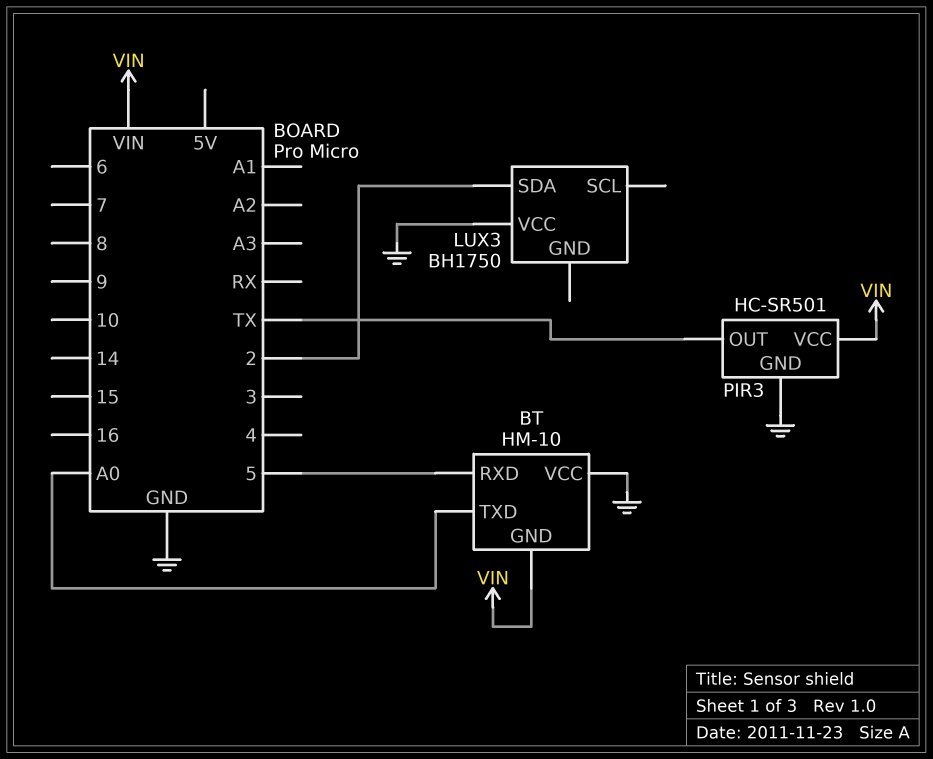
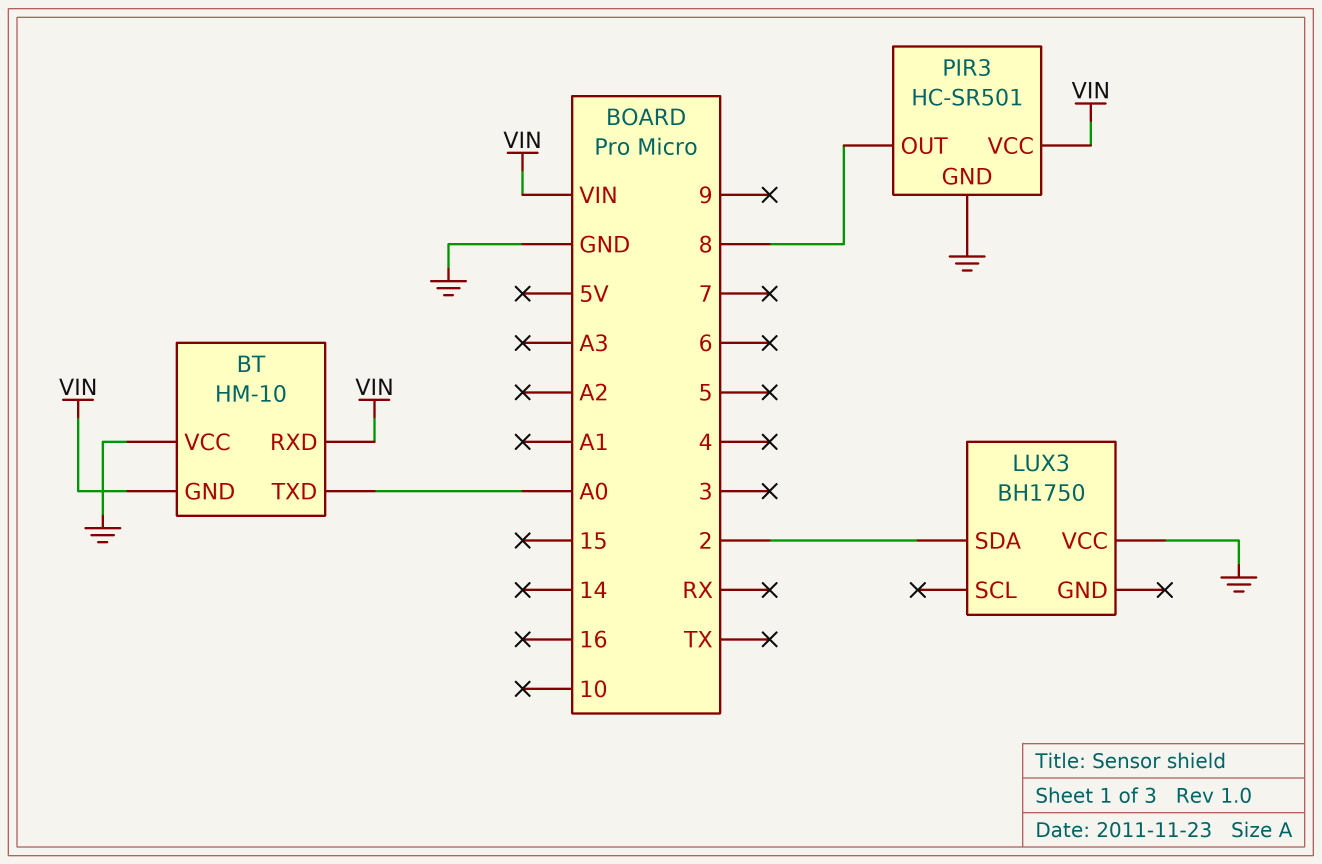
BT pin RXD: 5 -> VIN
PIR3 pin OUT: TX -> 8

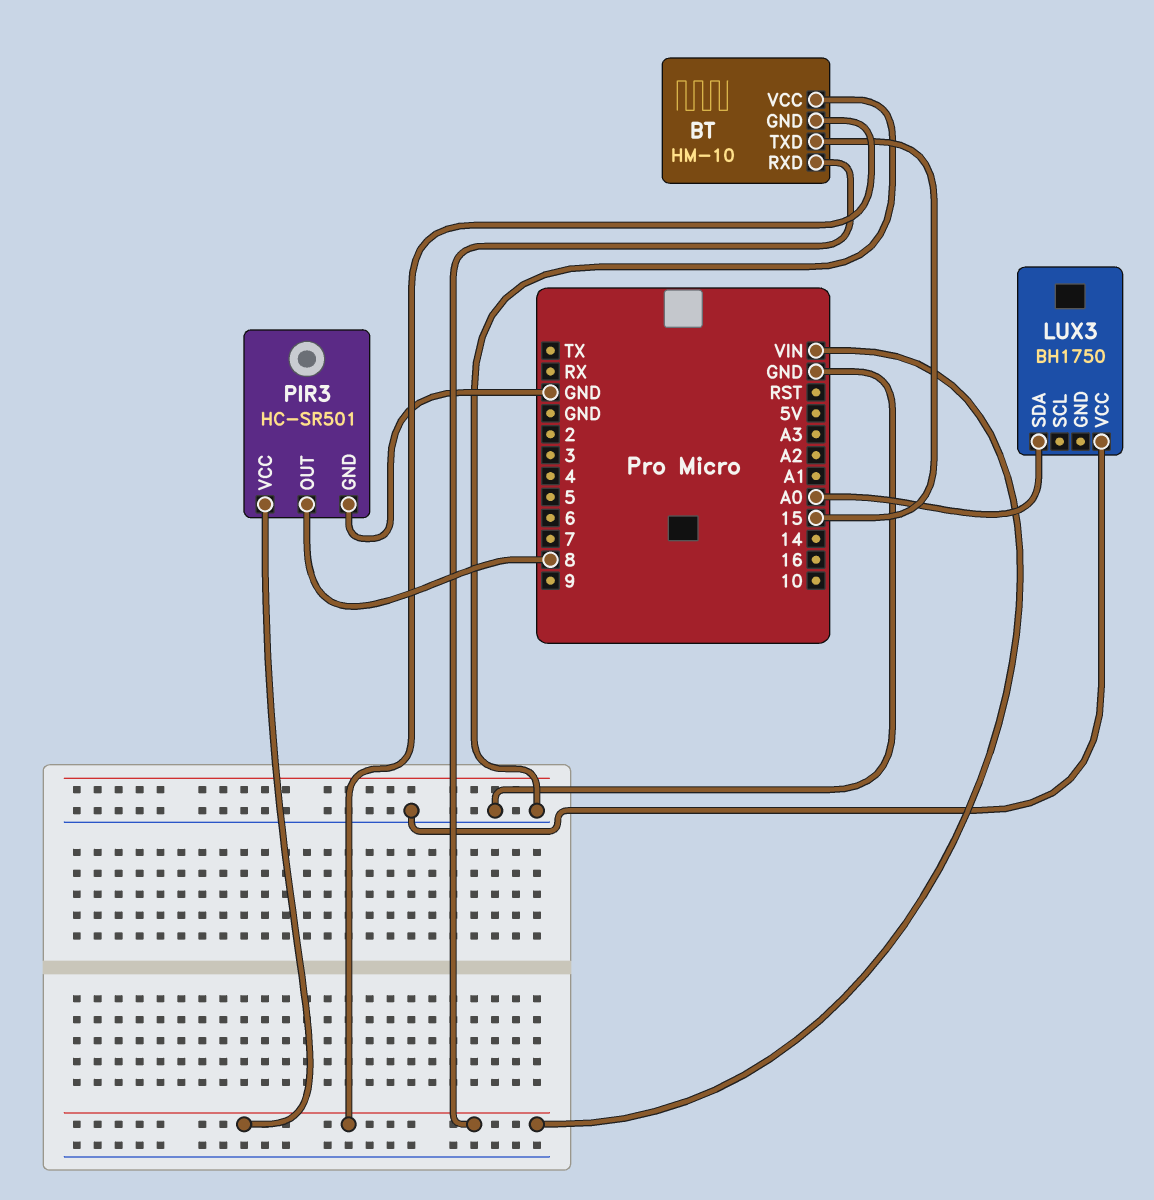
BT pin TXD: A0 -> 15
LUX3 pin SDA: 2 -> A0

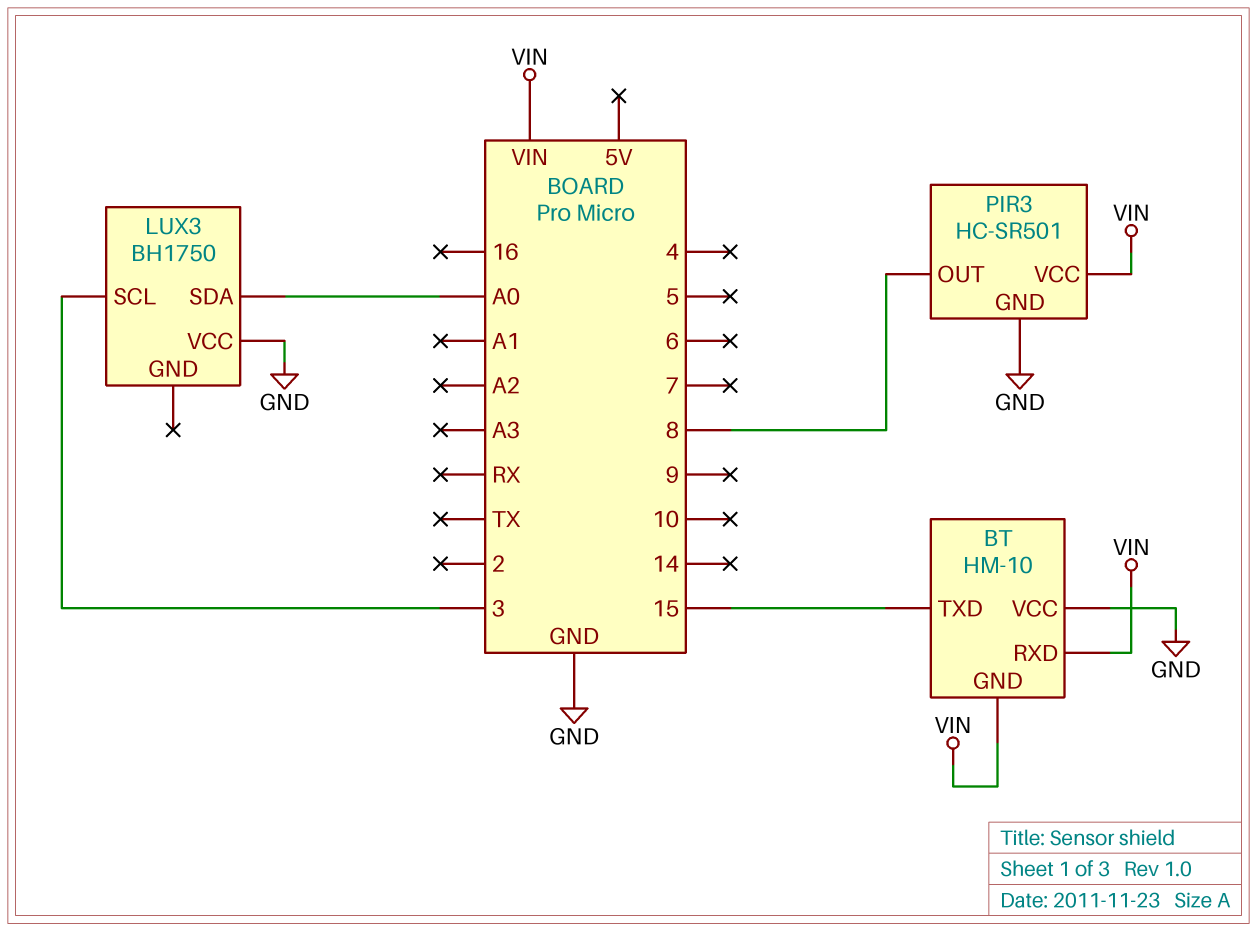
LUX3 pin SCL: none -> 3

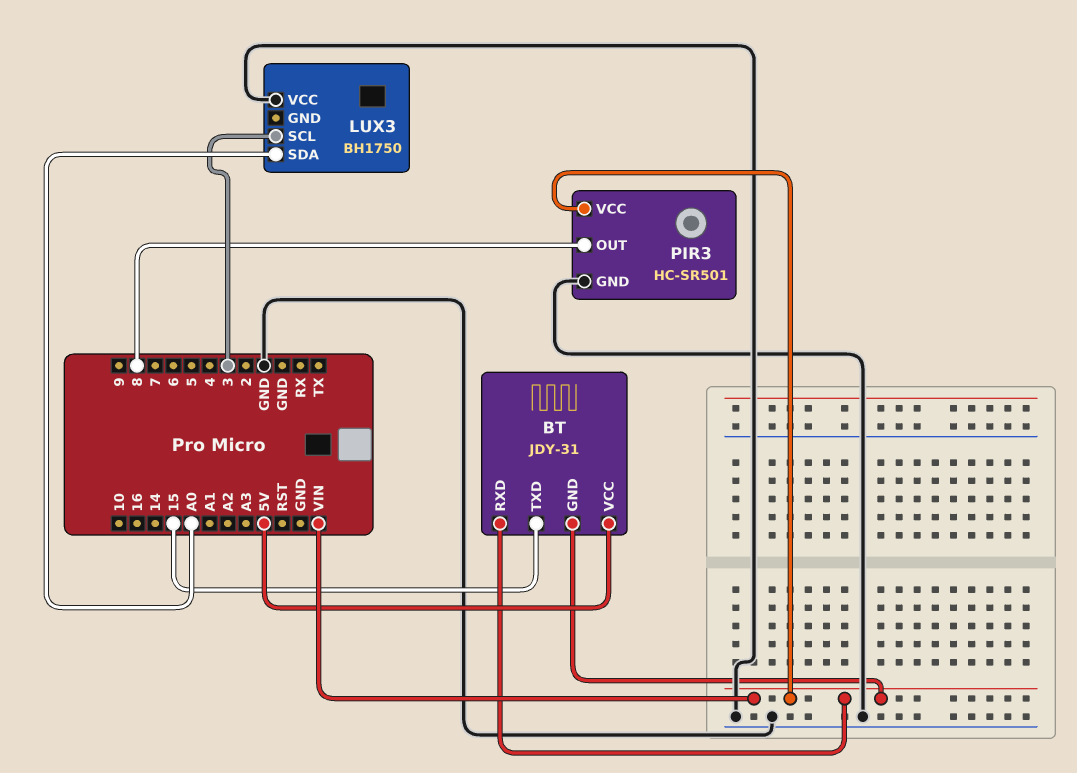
BT: HM-10 -> JDY-31
BT pin VCC: GND -> 5V

